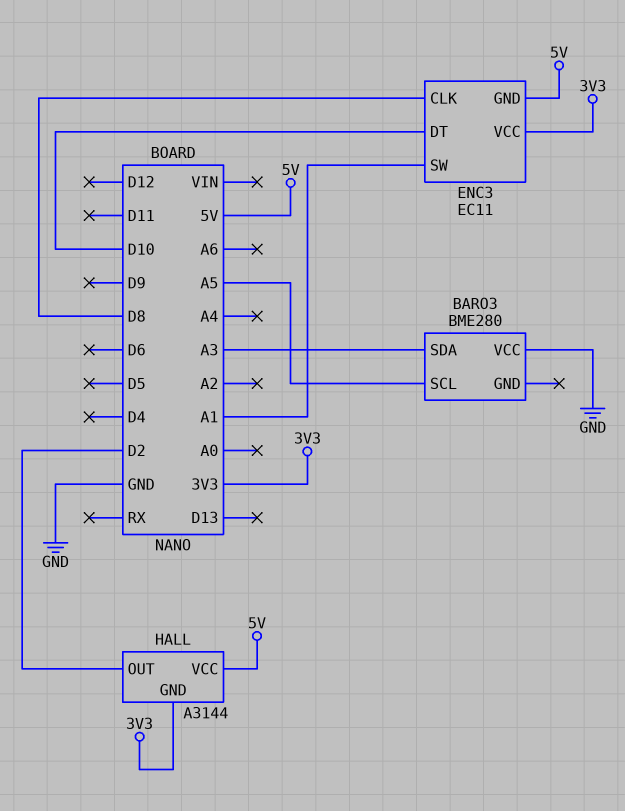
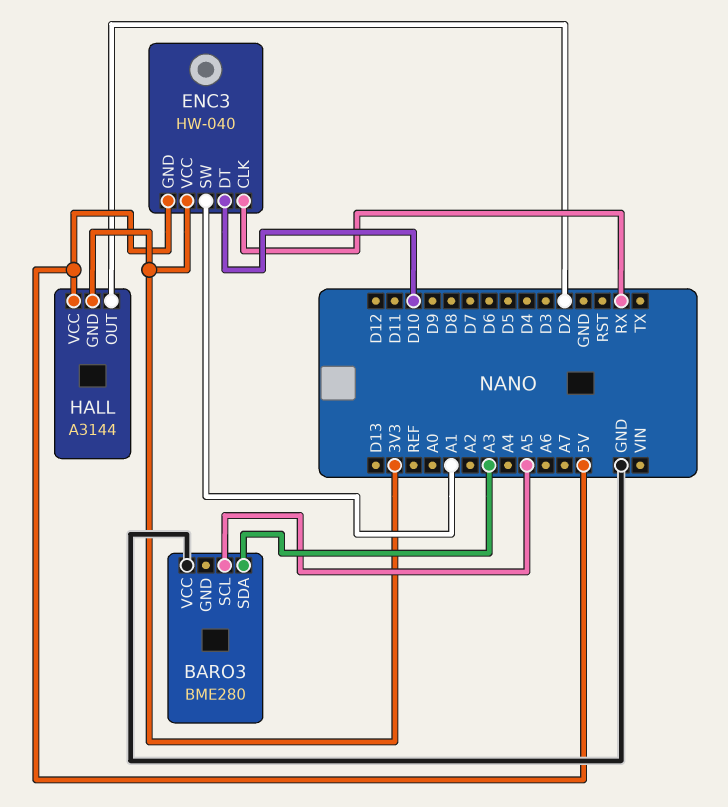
ENC3: EC11 -> HW-040
ENC3 pin CLK: D8 -> RX

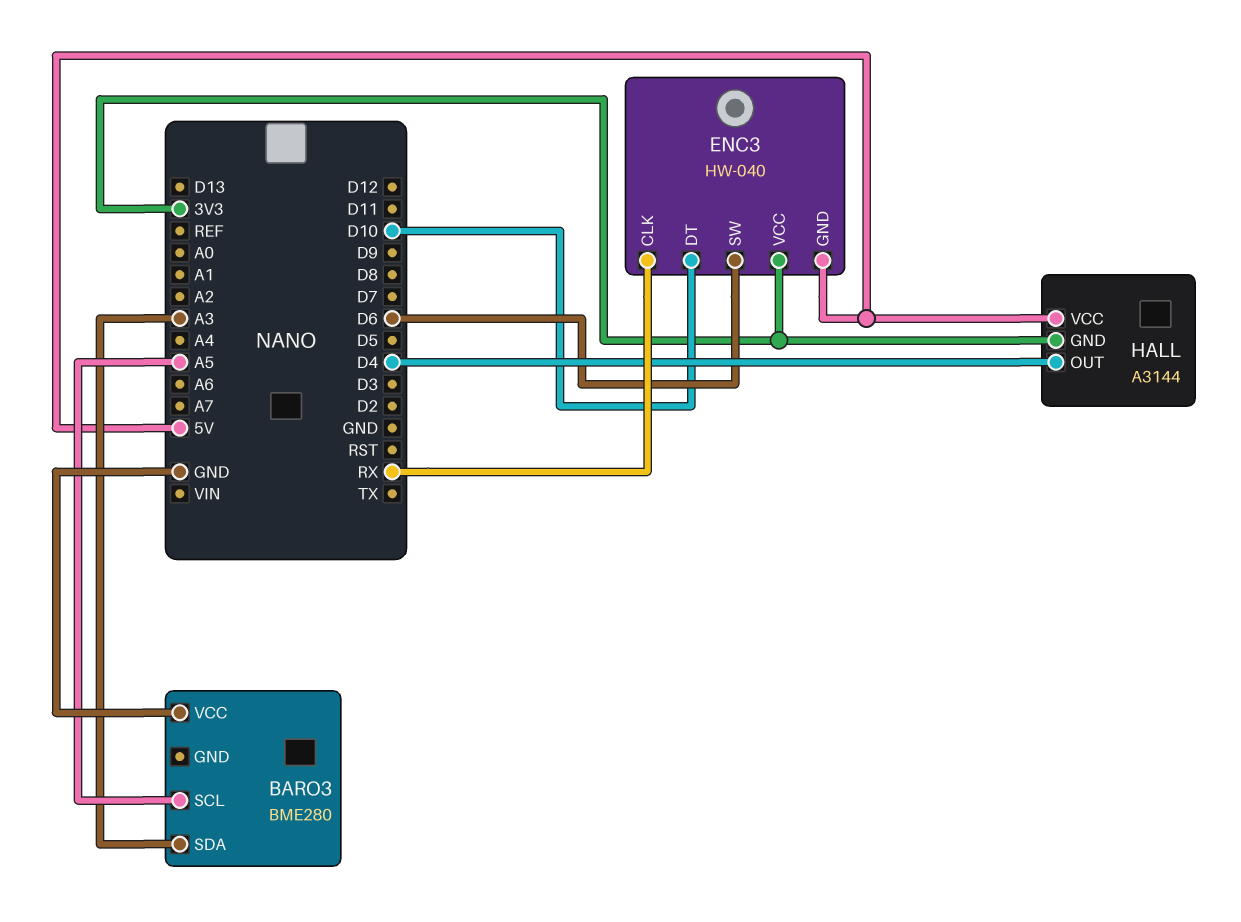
ENC3 pin SW: A1 -> D6
HALL pin OUT: D2 -> D4

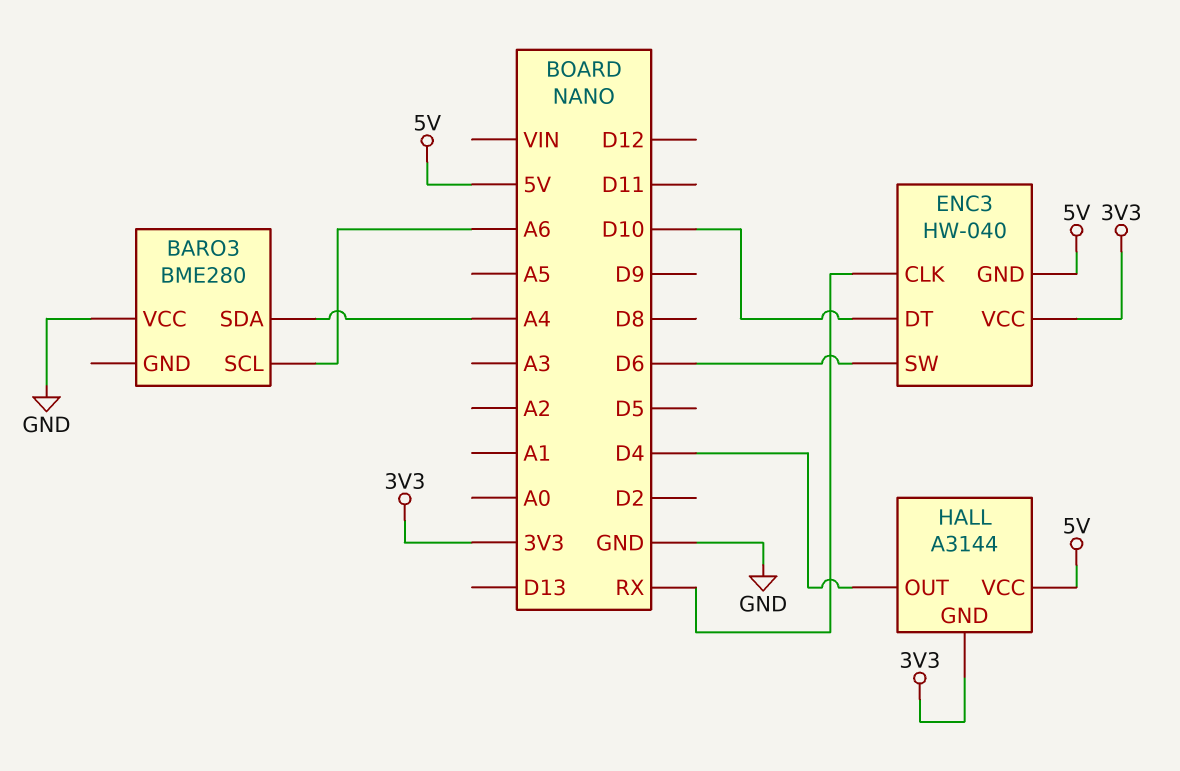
BARO3 pin SCL: A5 -> A6
BARO3 pin SDA: A3 -> A4

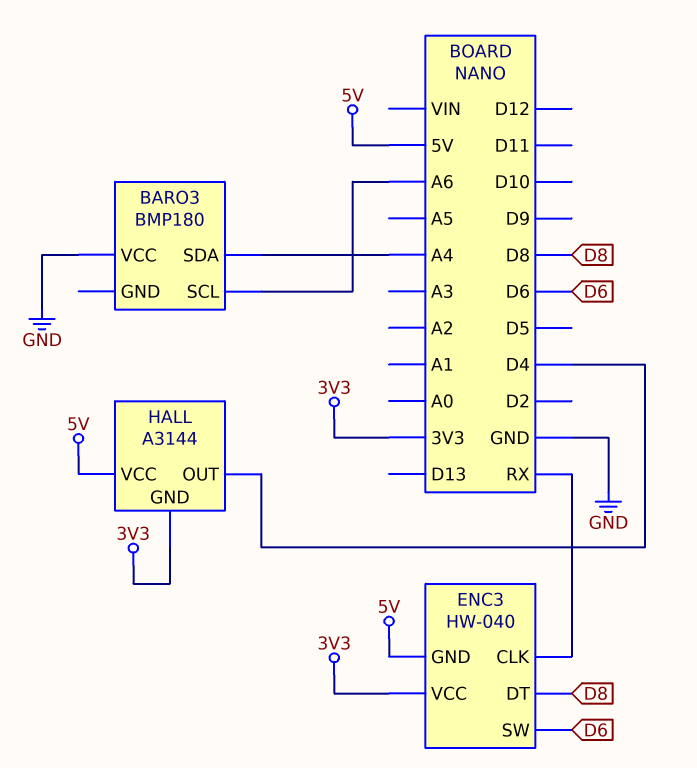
BARO3: BME280 -> BMP180
ENC3 pin DT: D10 -> D8

